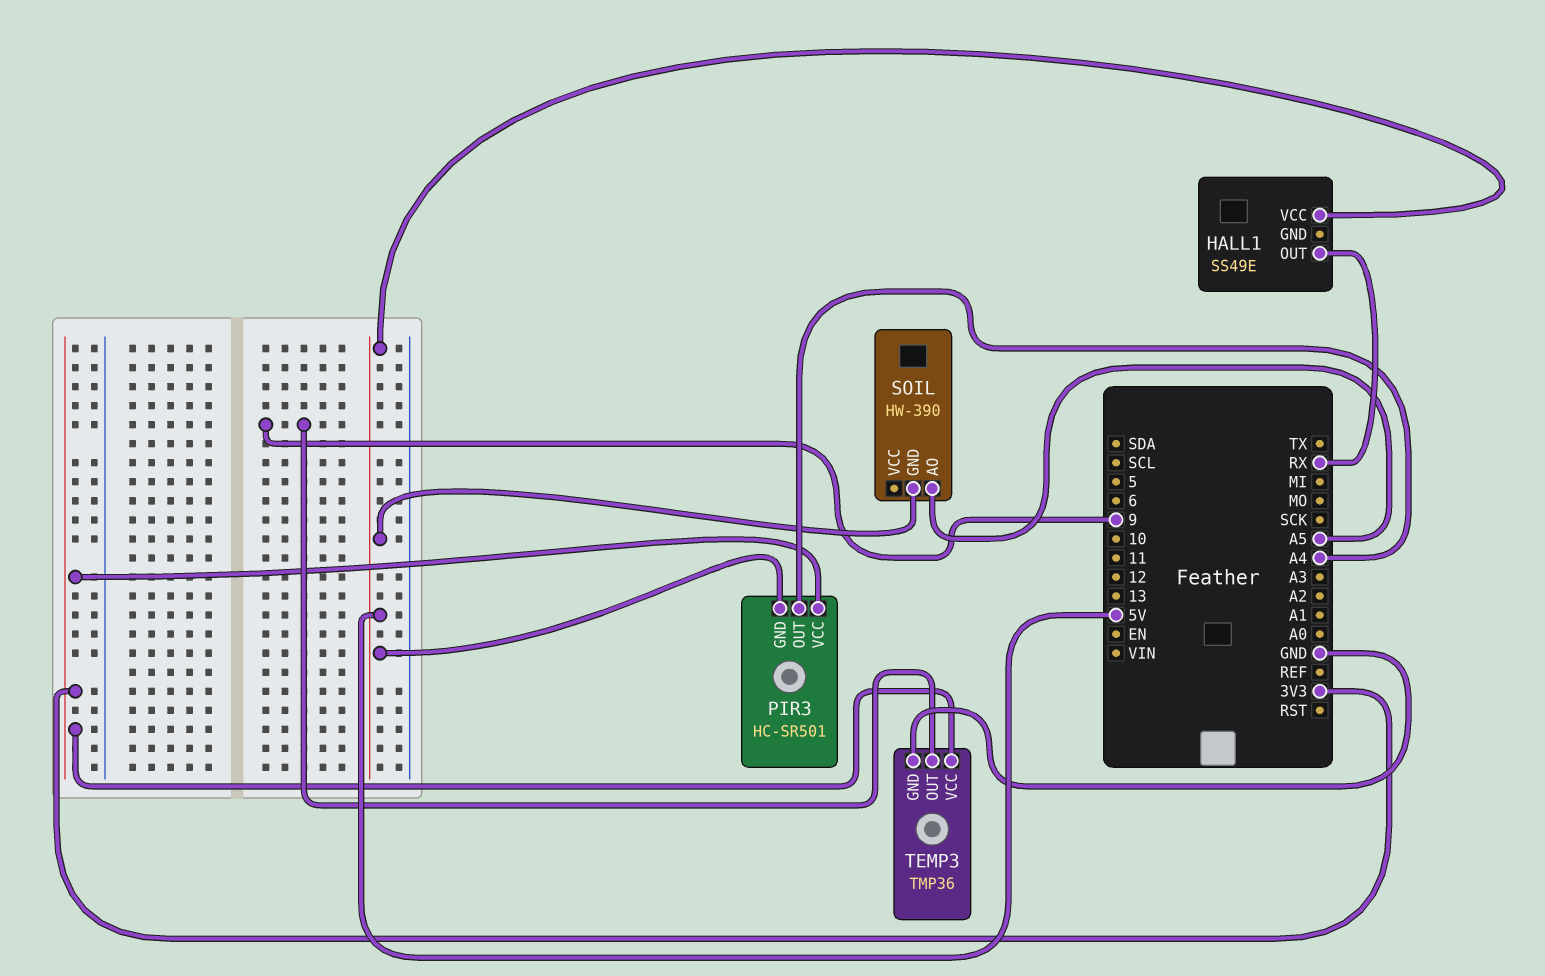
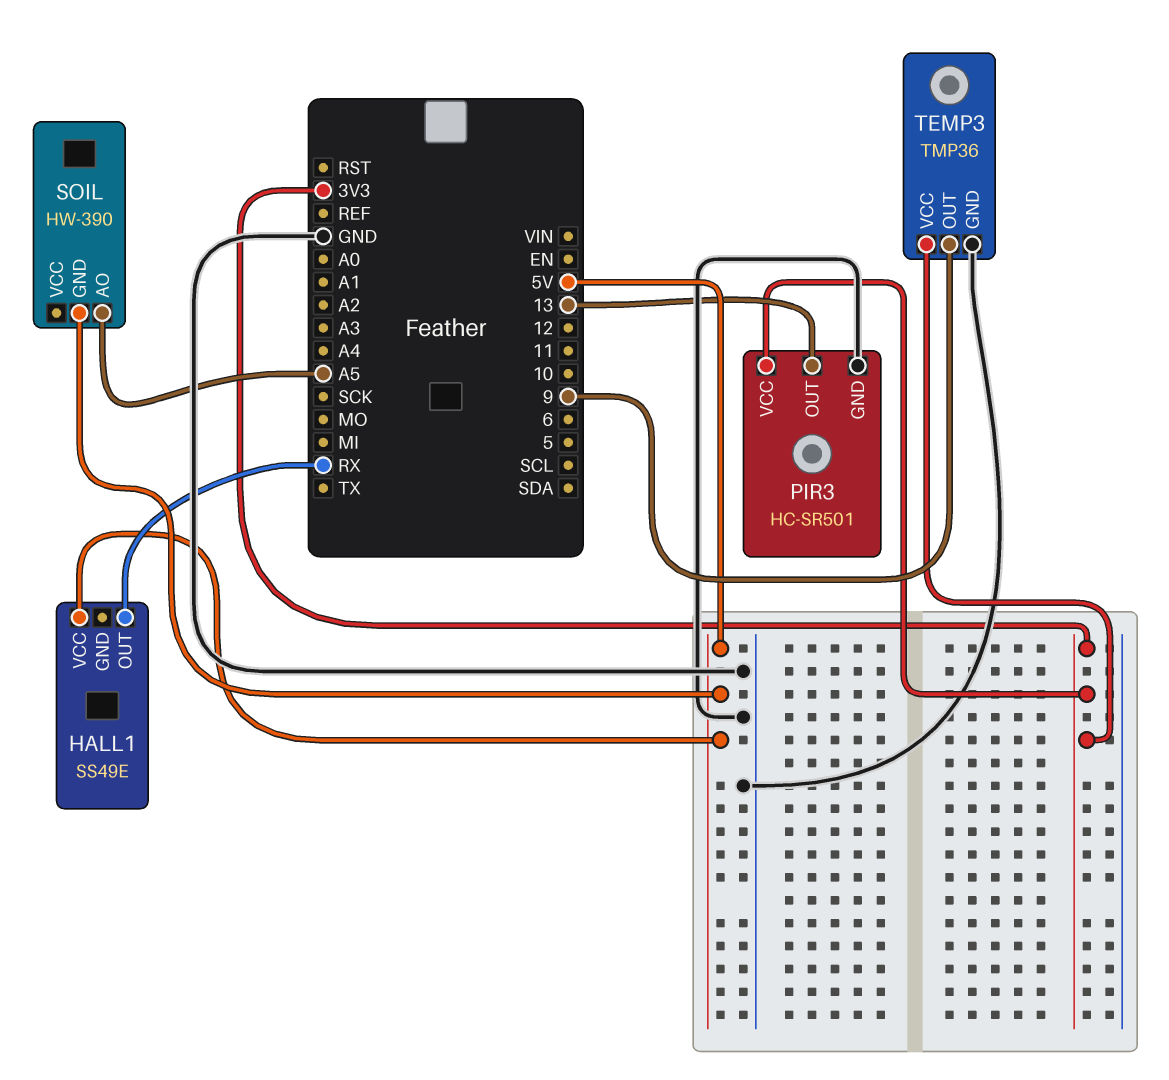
PIR3 pin GND: 5V -> GND
PIR3 pin OUT: A4 -> 13

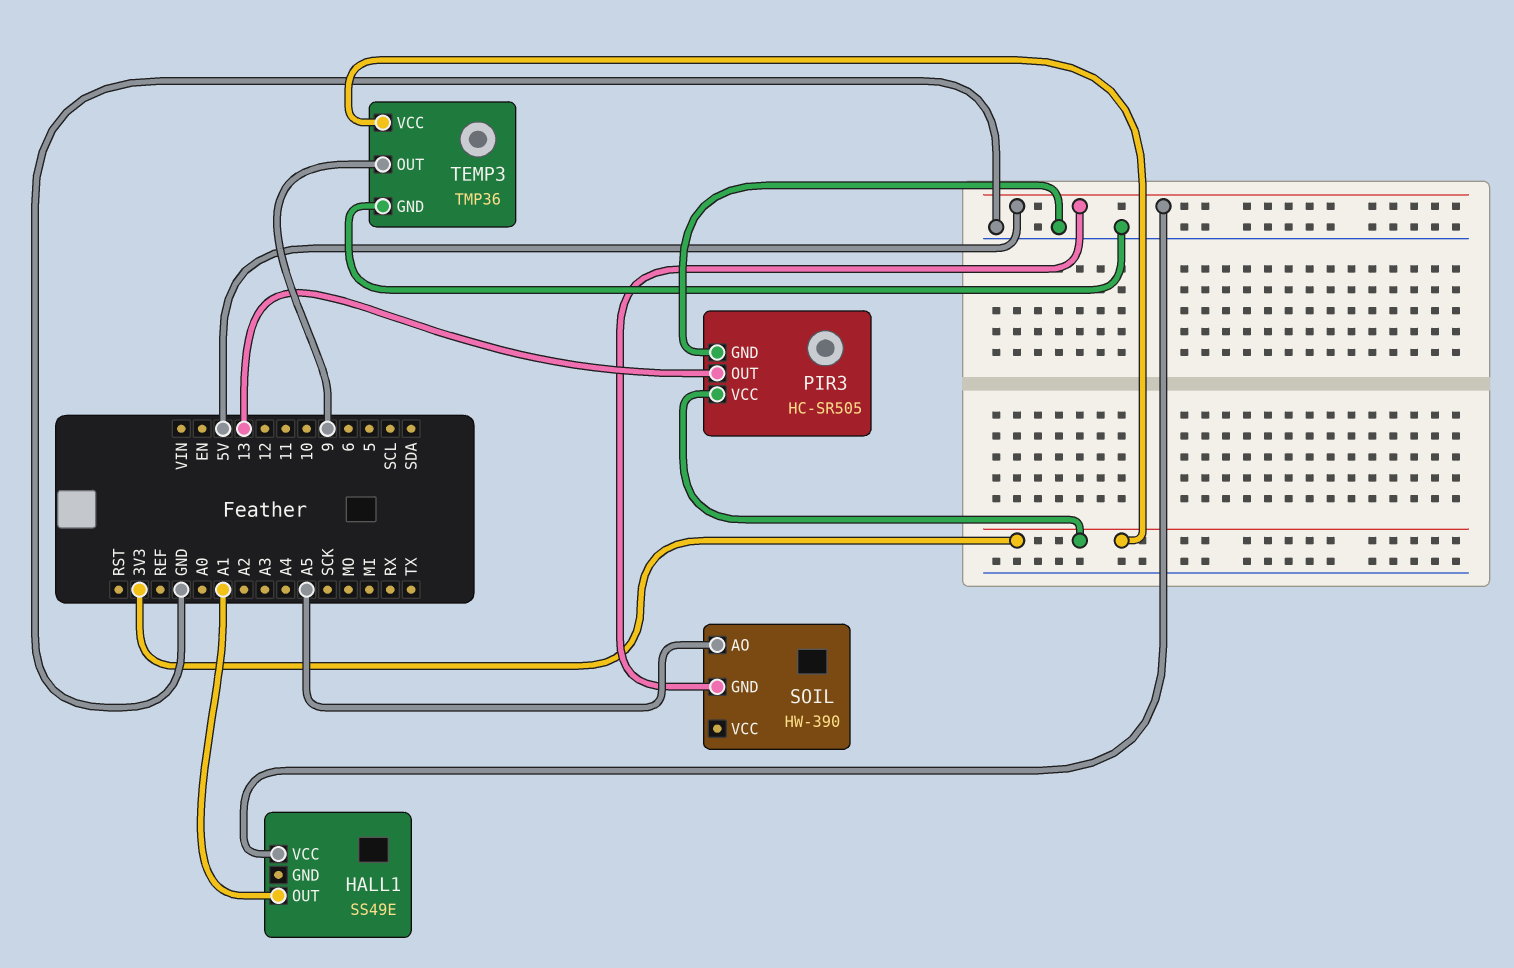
HALL1 pin OUT: RX -> A1
PIR3: HC-SR501 -> HC-SR505

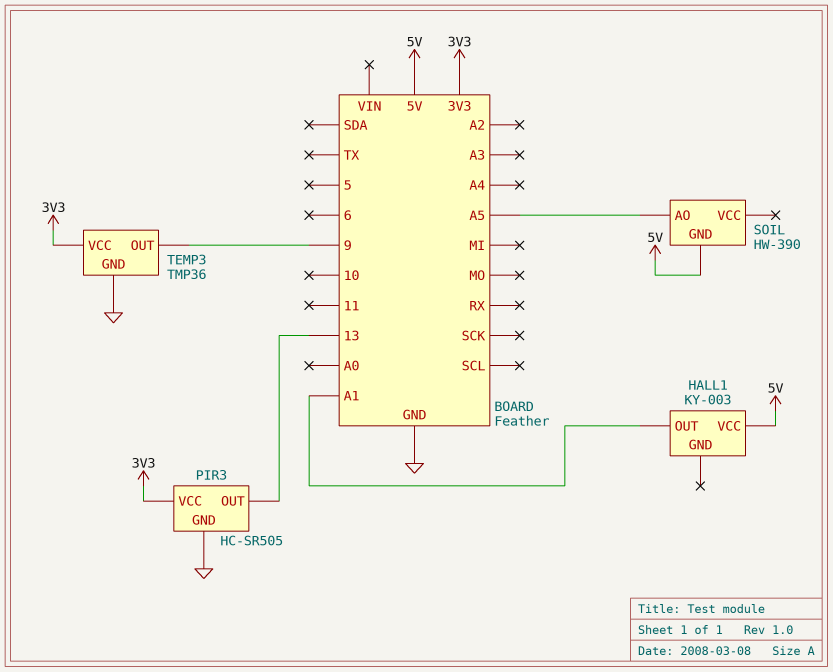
HALL1: SS49E -> KY-003

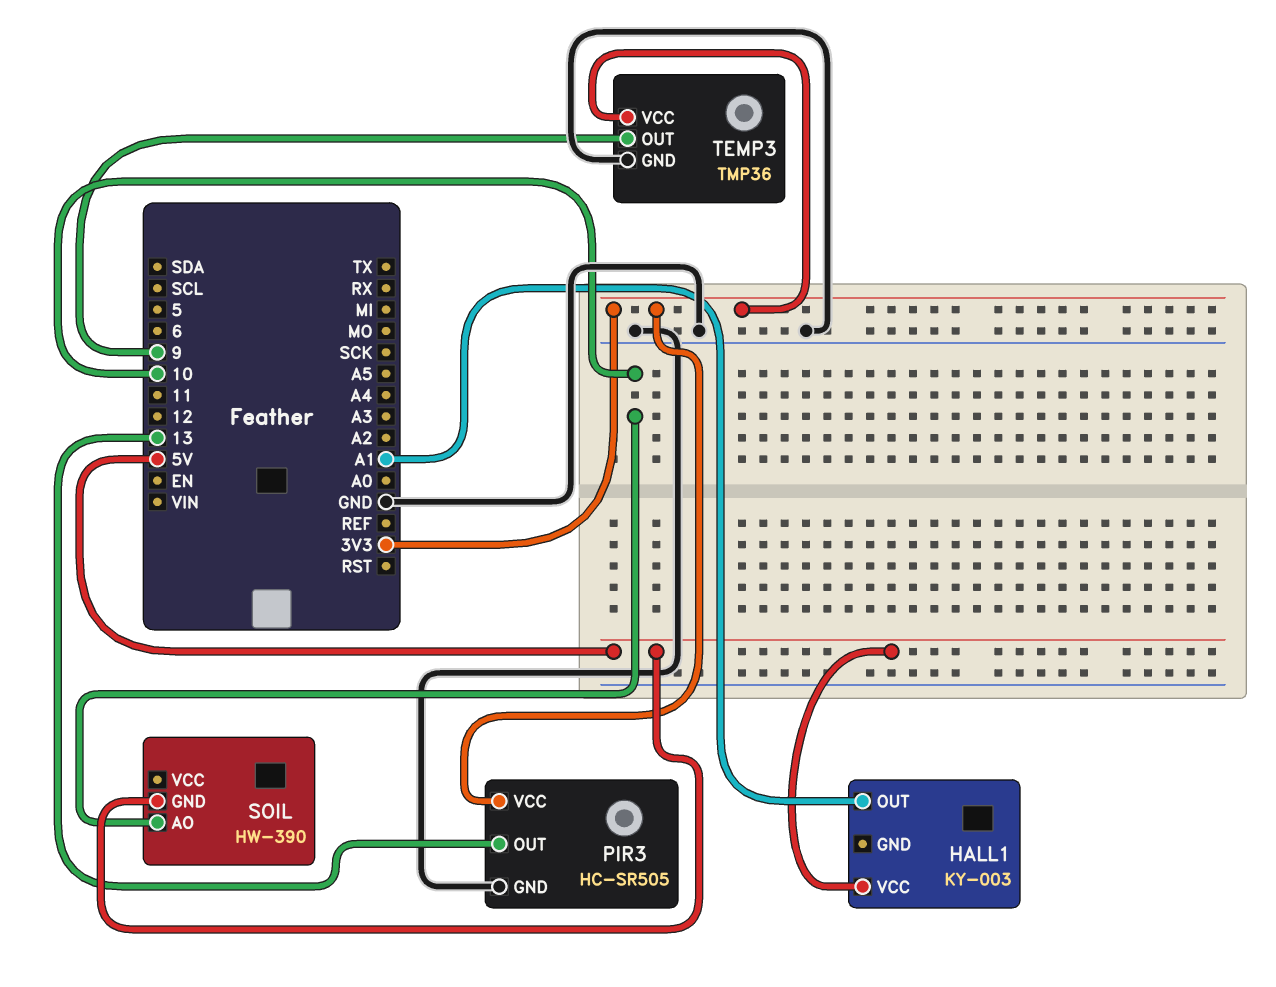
SOIL pin AO: A5 -> 10

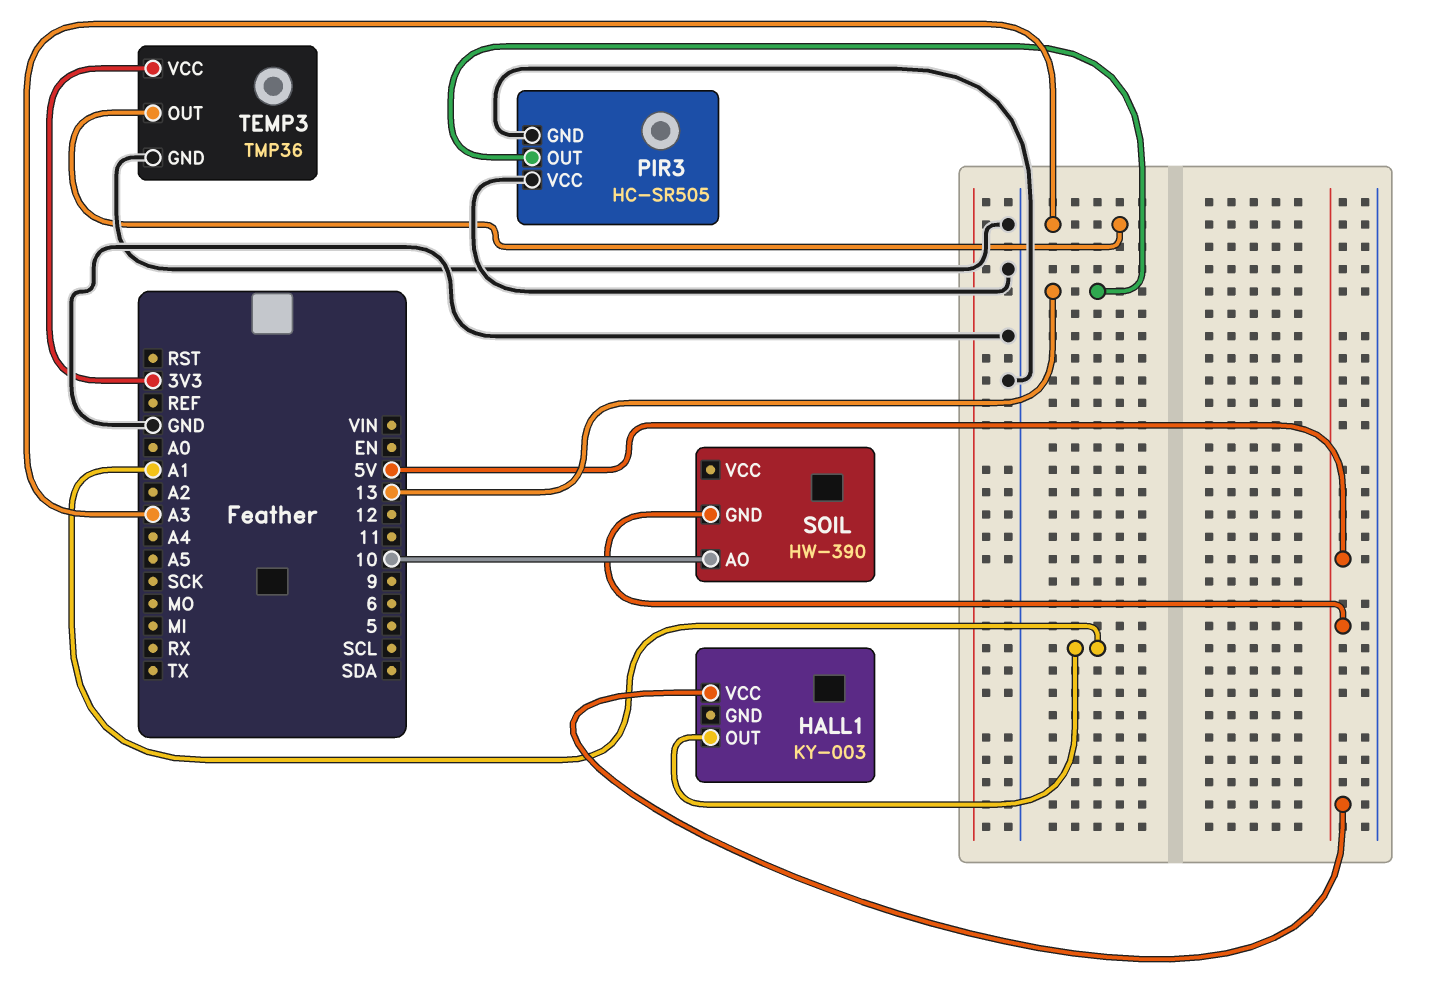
PIR3 pin VCC: 3V3 -> GND
TEMP3 pin OUT: 9 -> A3

